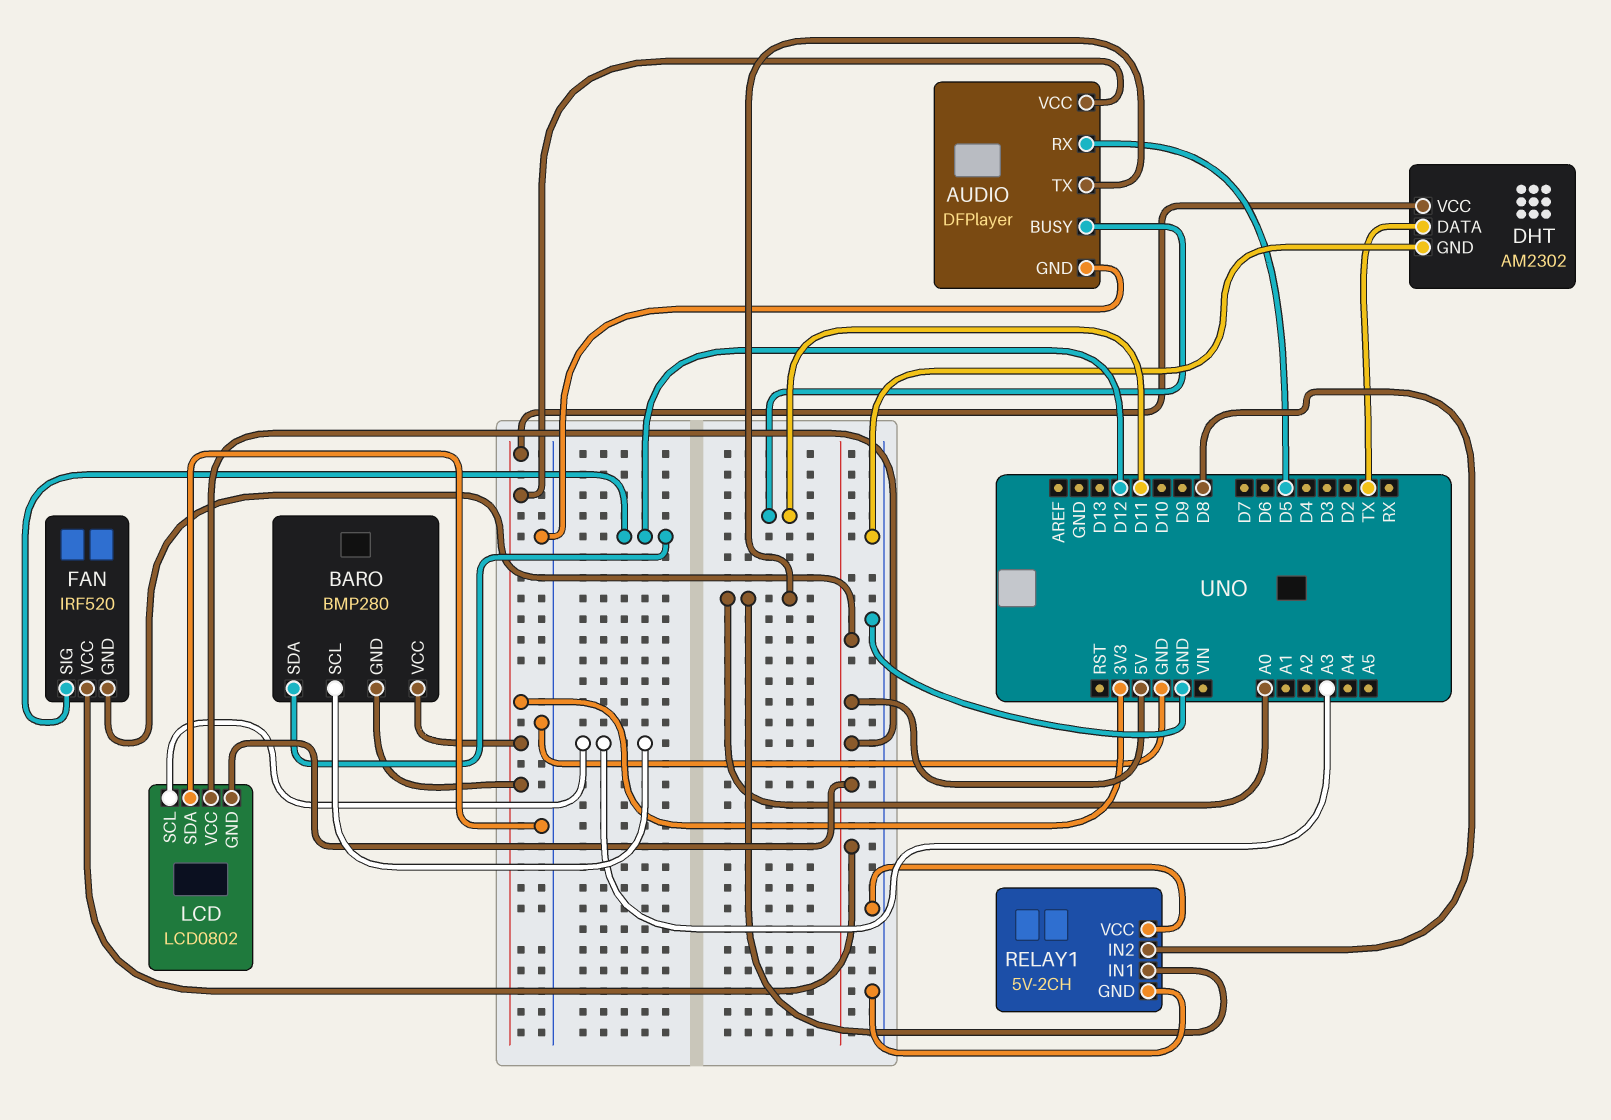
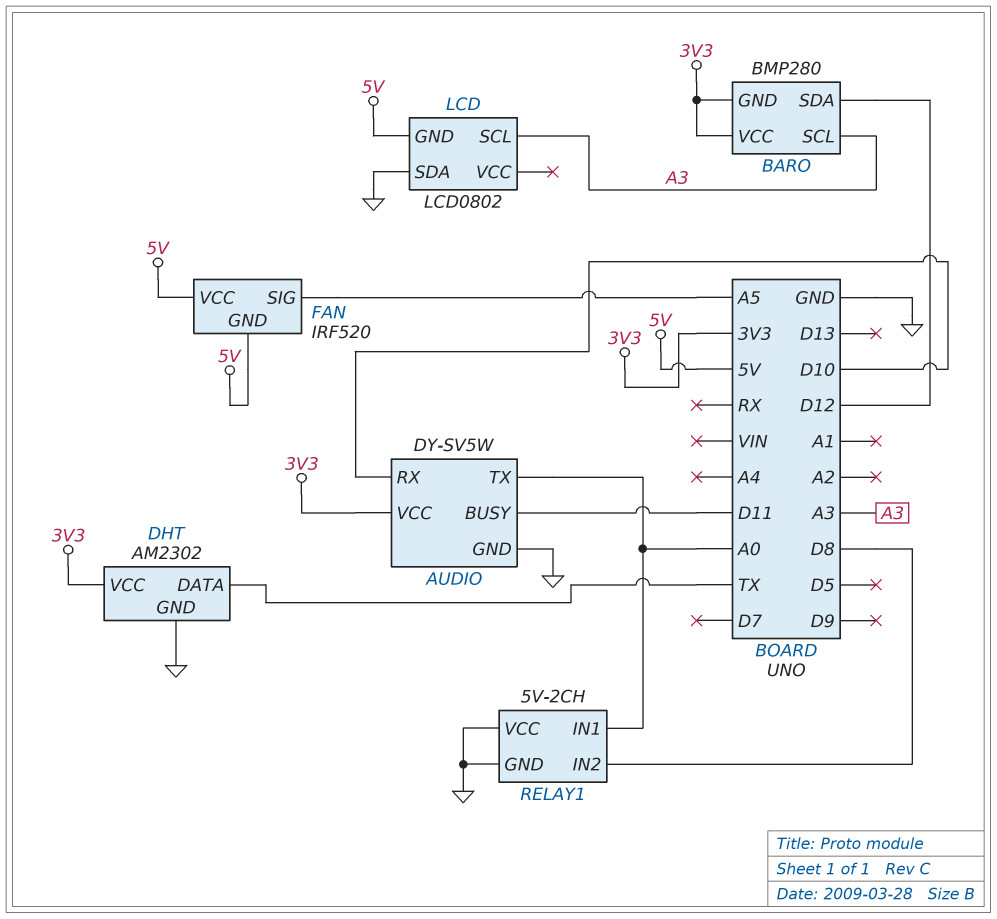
AUDIO: DFPlayer -> DY-SV5W
AUDIO pin RX: D5 -> D10
FAN pin SIG: D12 -> A5
LCD pin VCC: 5V -> none

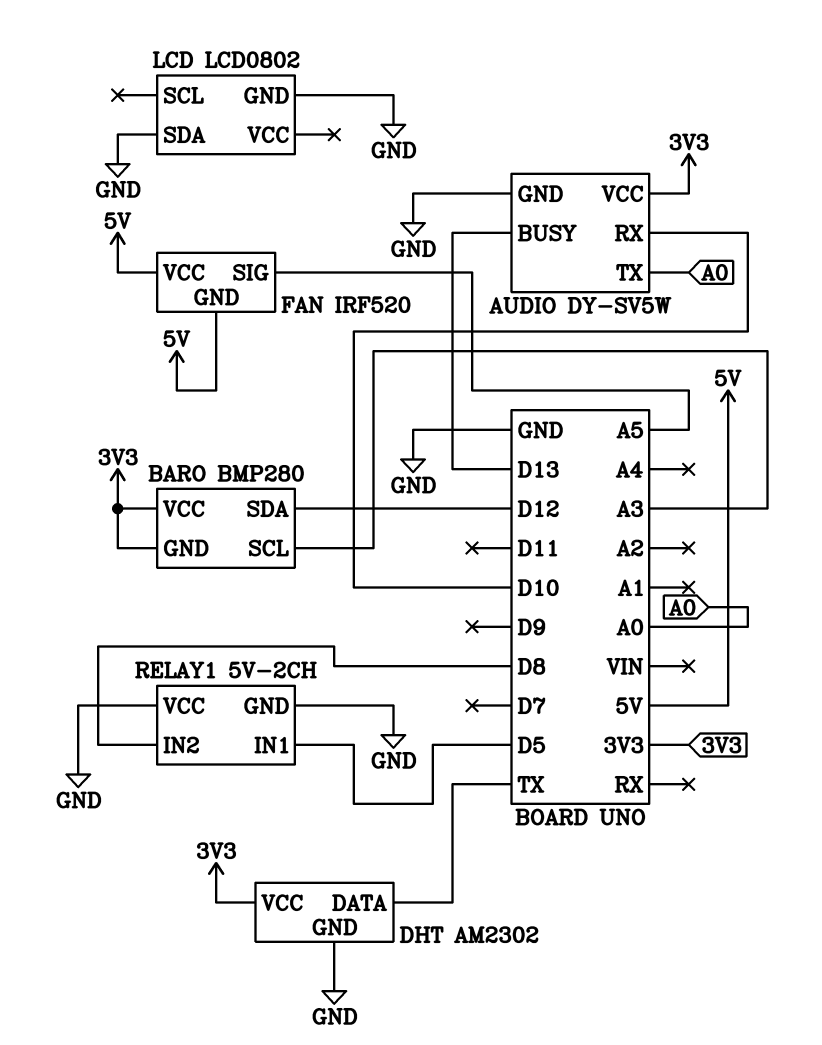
AUDIO pin BUSY: D11 -> D13
LCD pin GND: 5V -> GND
LCD pin SCL: A3 -> none
RELAY1 pin IN1: A0 -> D5

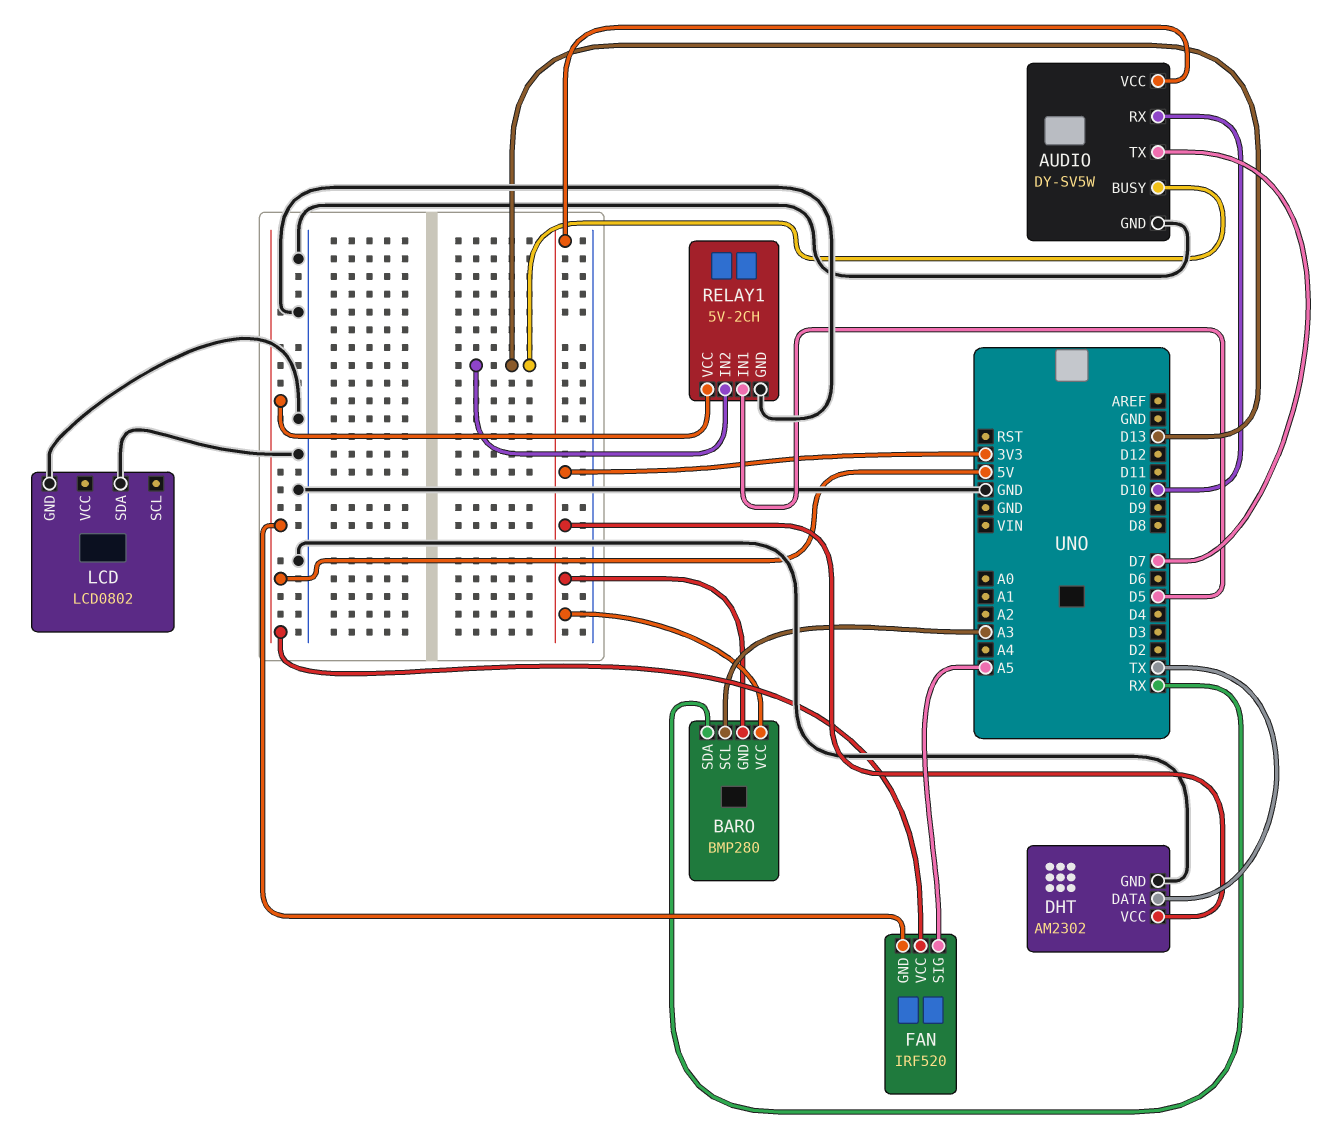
AUDIO pin TX: A0 -> D7
BARO pin SDA: D12 -> RX
RELAY1 pin IN2: D8 -> D13
RELAY1 pin VCC: GND -> 5V

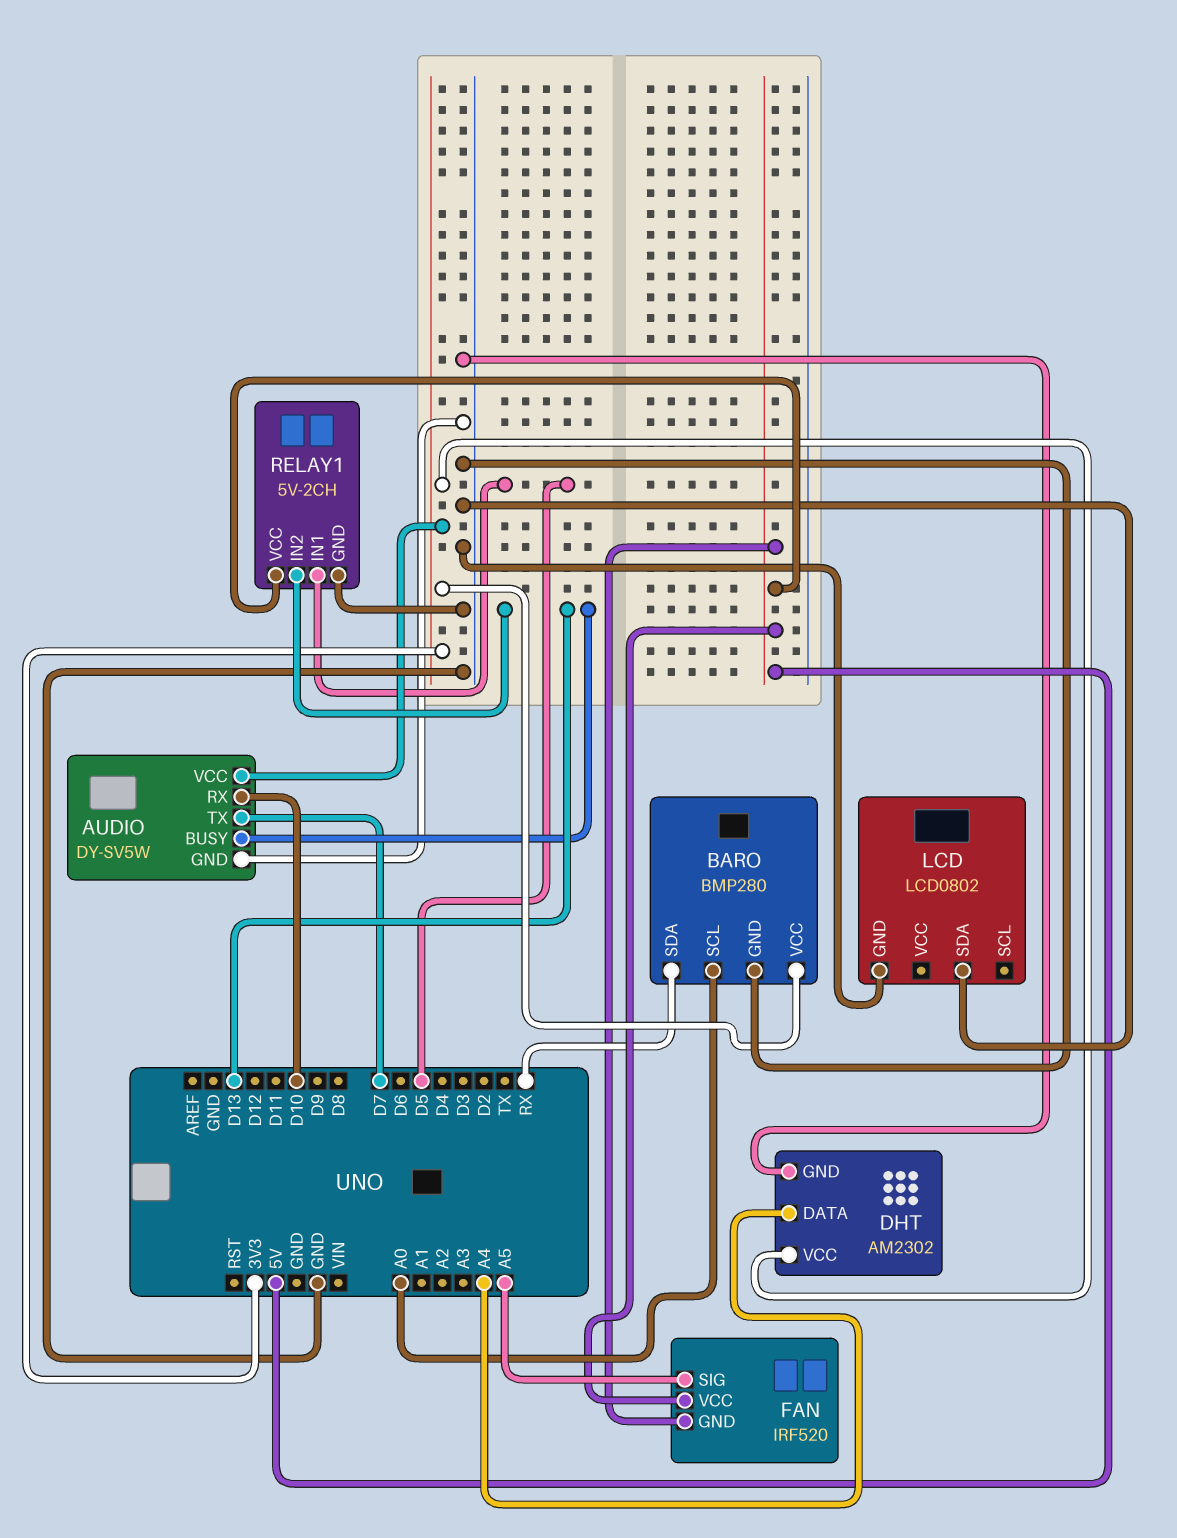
BARO pin GND: 3V3 -> GND
BARO pin SCL: A3 -> A0
DHT pin DATA: TX -> A4

